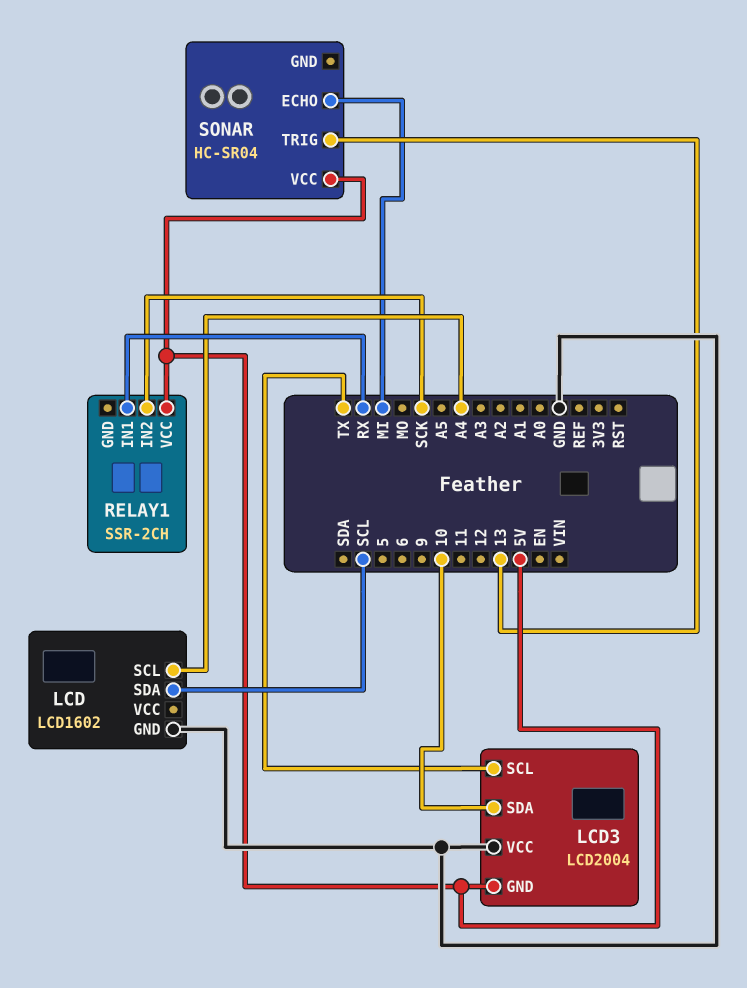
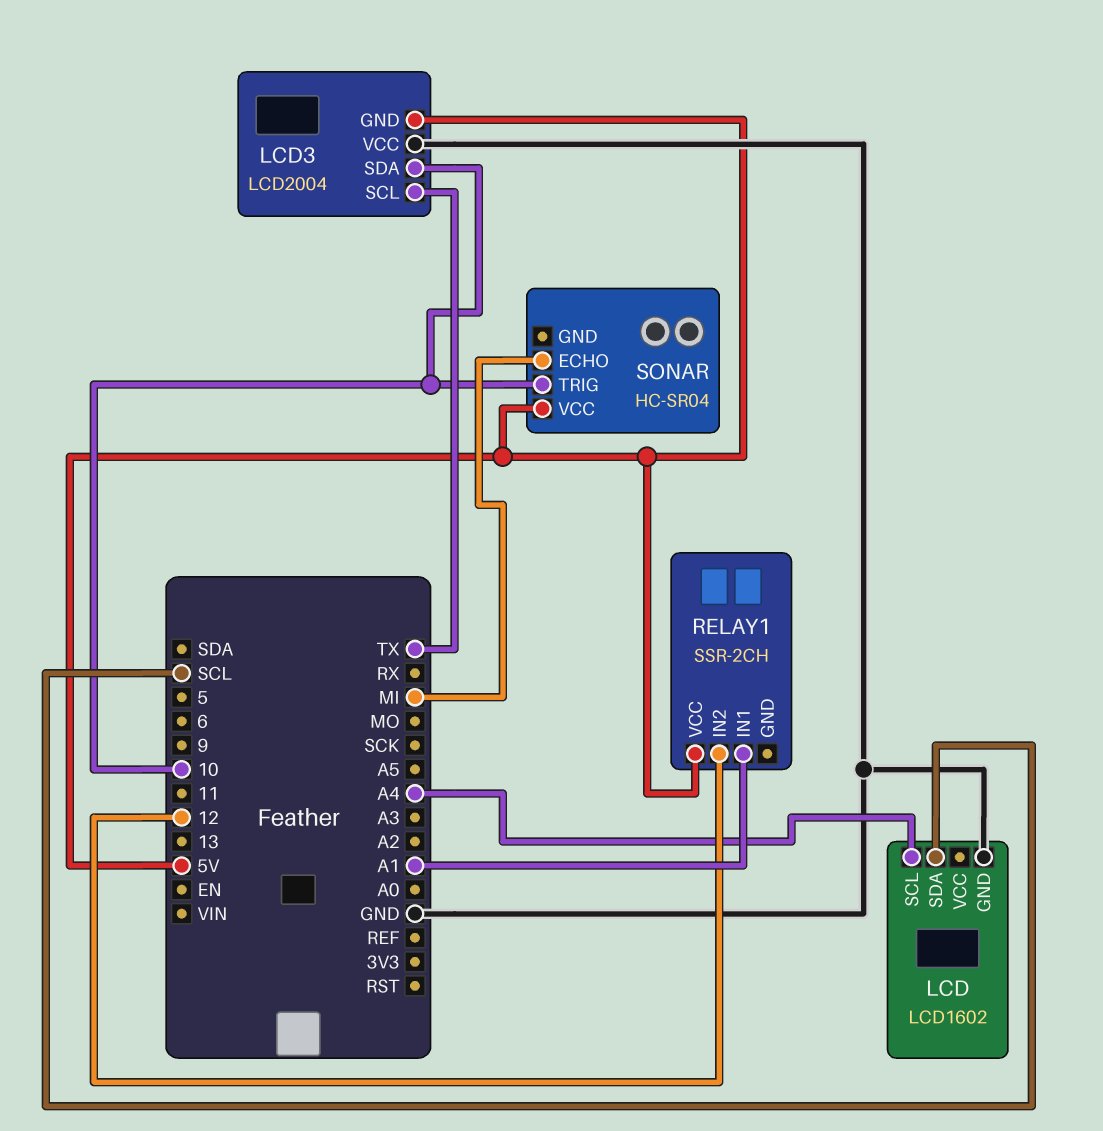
RELAY1 pin IN1: RX -> A1
RELAY1 pin IN2: SCK -> 12
SONAR pin TRIG: 13 -> 10

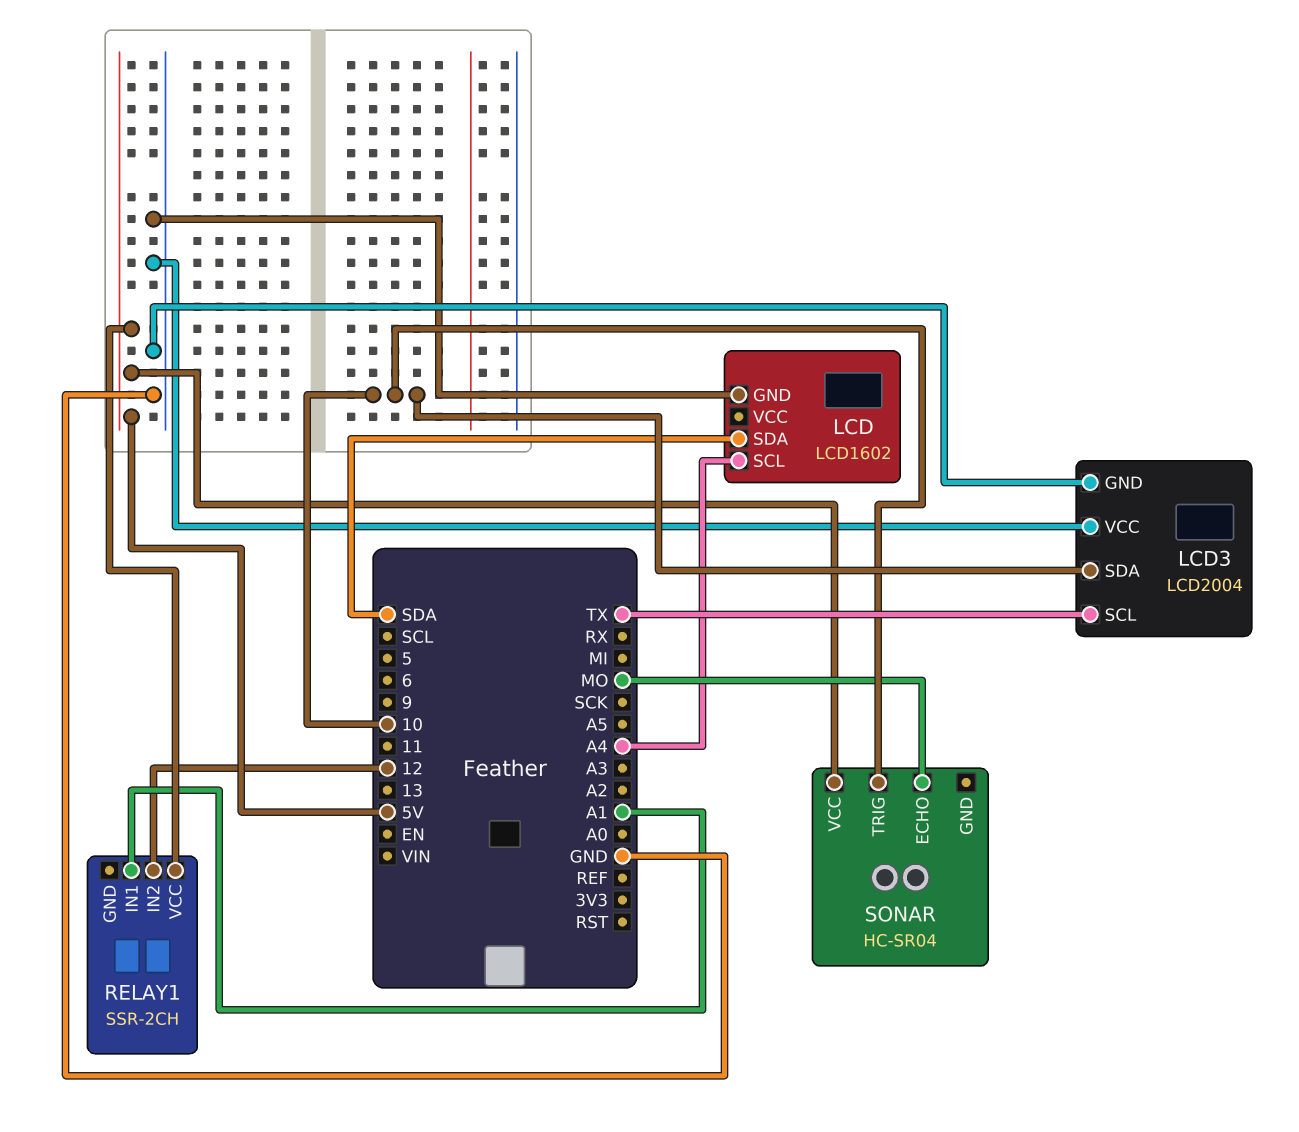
LCD pin SDA: SCL -> SDA
LCD3 pin GND: 5V -> GND
SONAR pin ECHO: MI -> MO

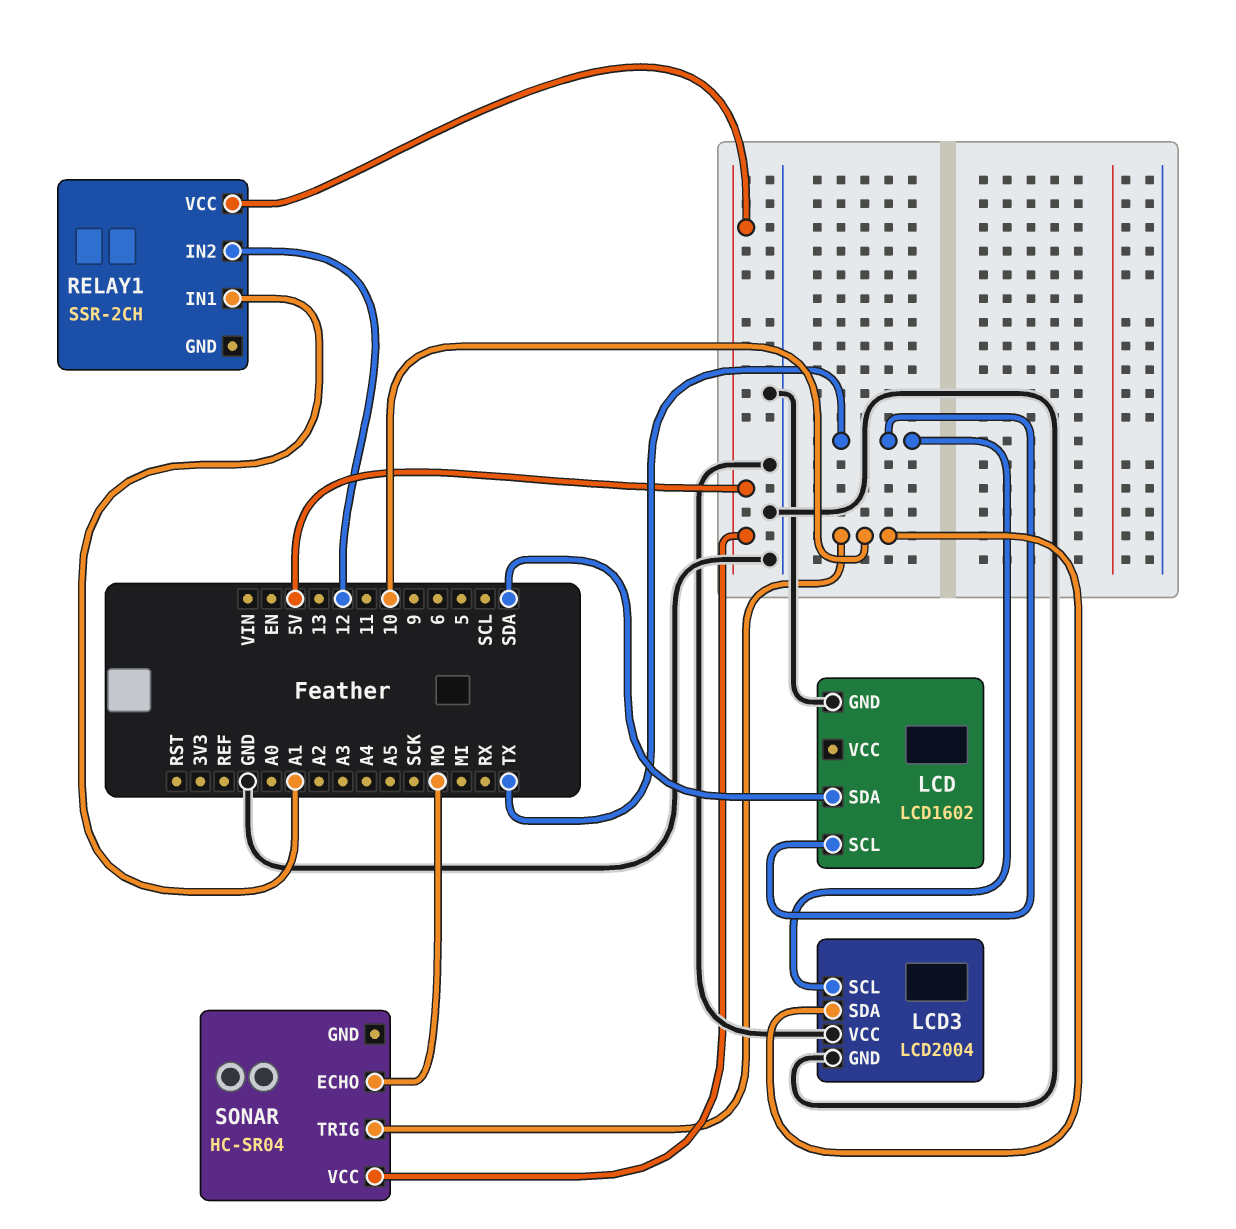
LCD pin SCL: A4 -> TX

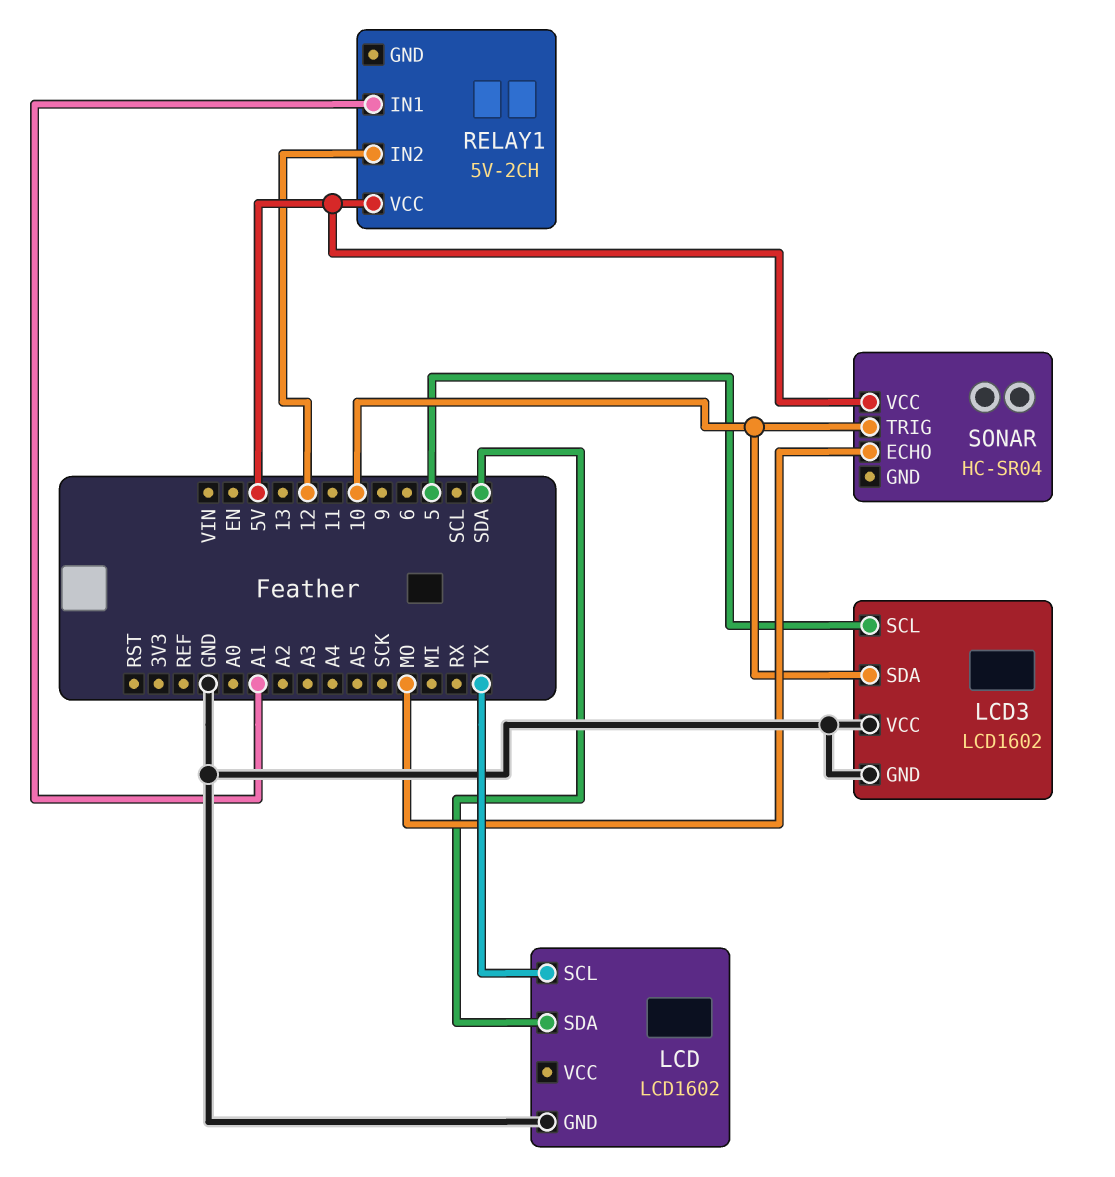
LCD3: LCD2004 -> LCD1602
LCD3 pin SCL: TX -> 5
RELAY1: SSR-2CH -> 5V-2CH

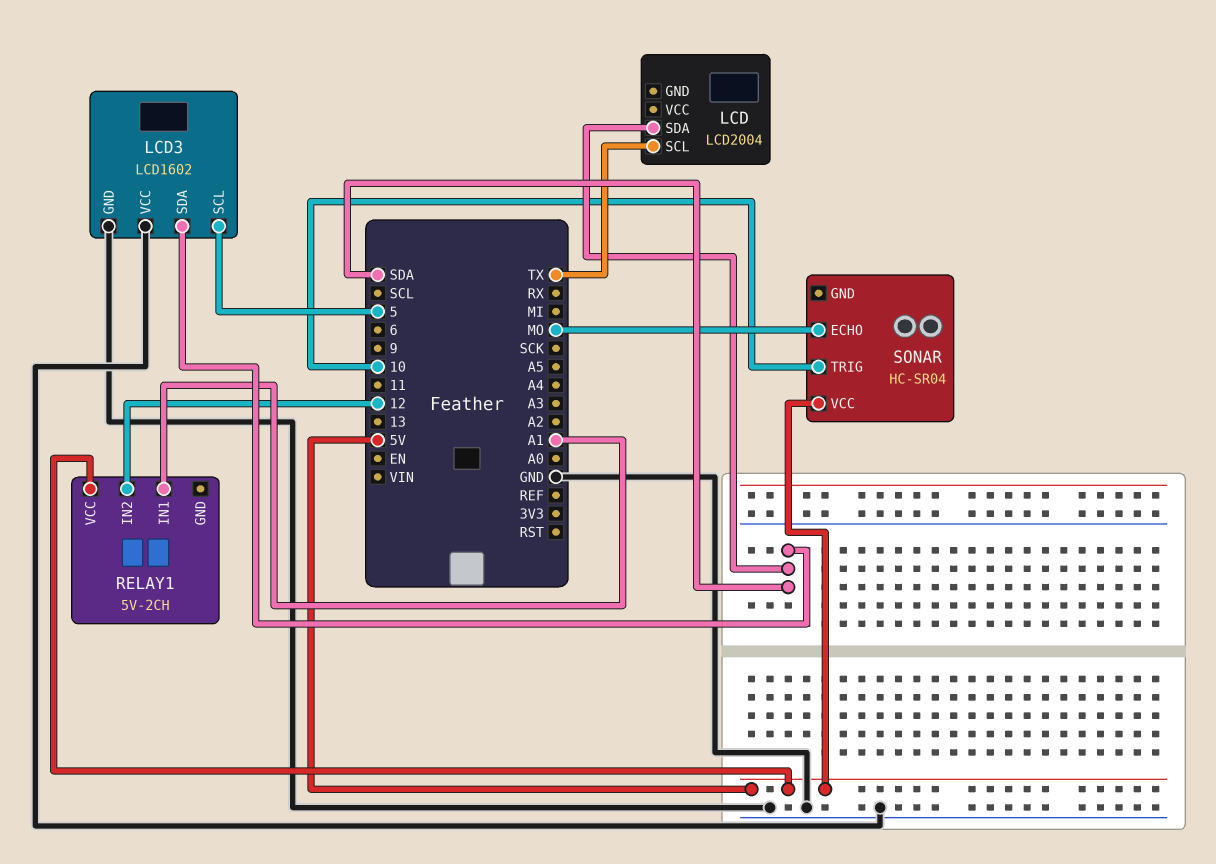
LCD: LCD1602 -> LCD2004
LCD pin GND: GND -> none
LCD3 pin SDA: 10 -> SDA

